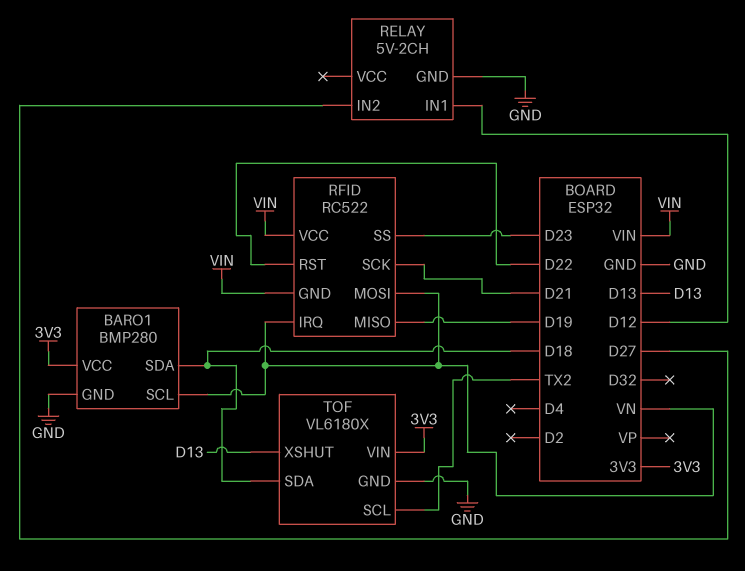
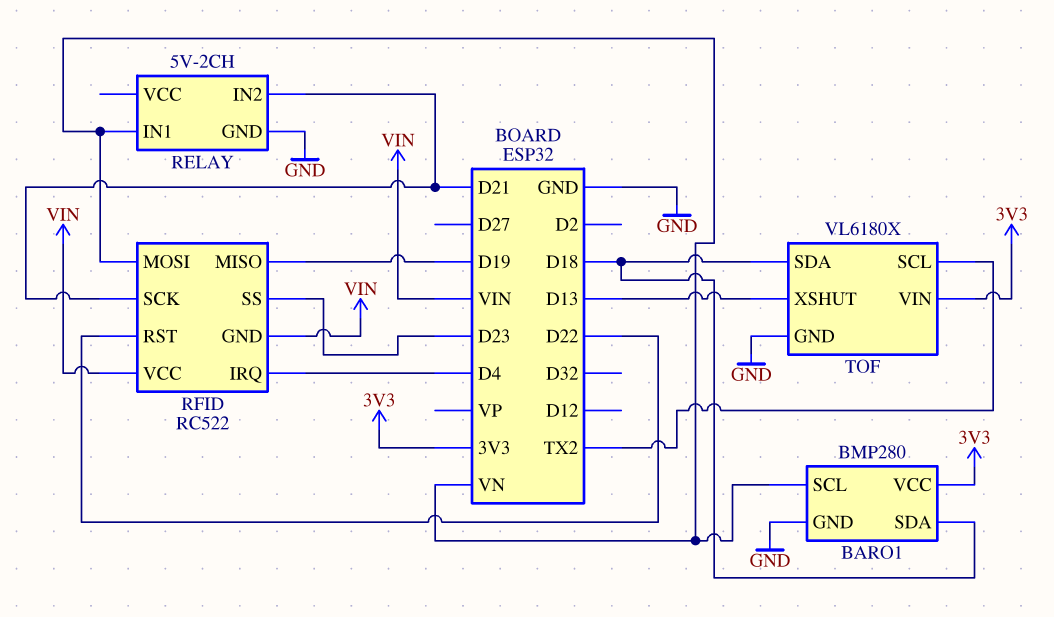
RELAY pin IN1: D12 -> VN
RELAY pin IN2: D27 -> D21
RFID pin IRQ: VN -> D4

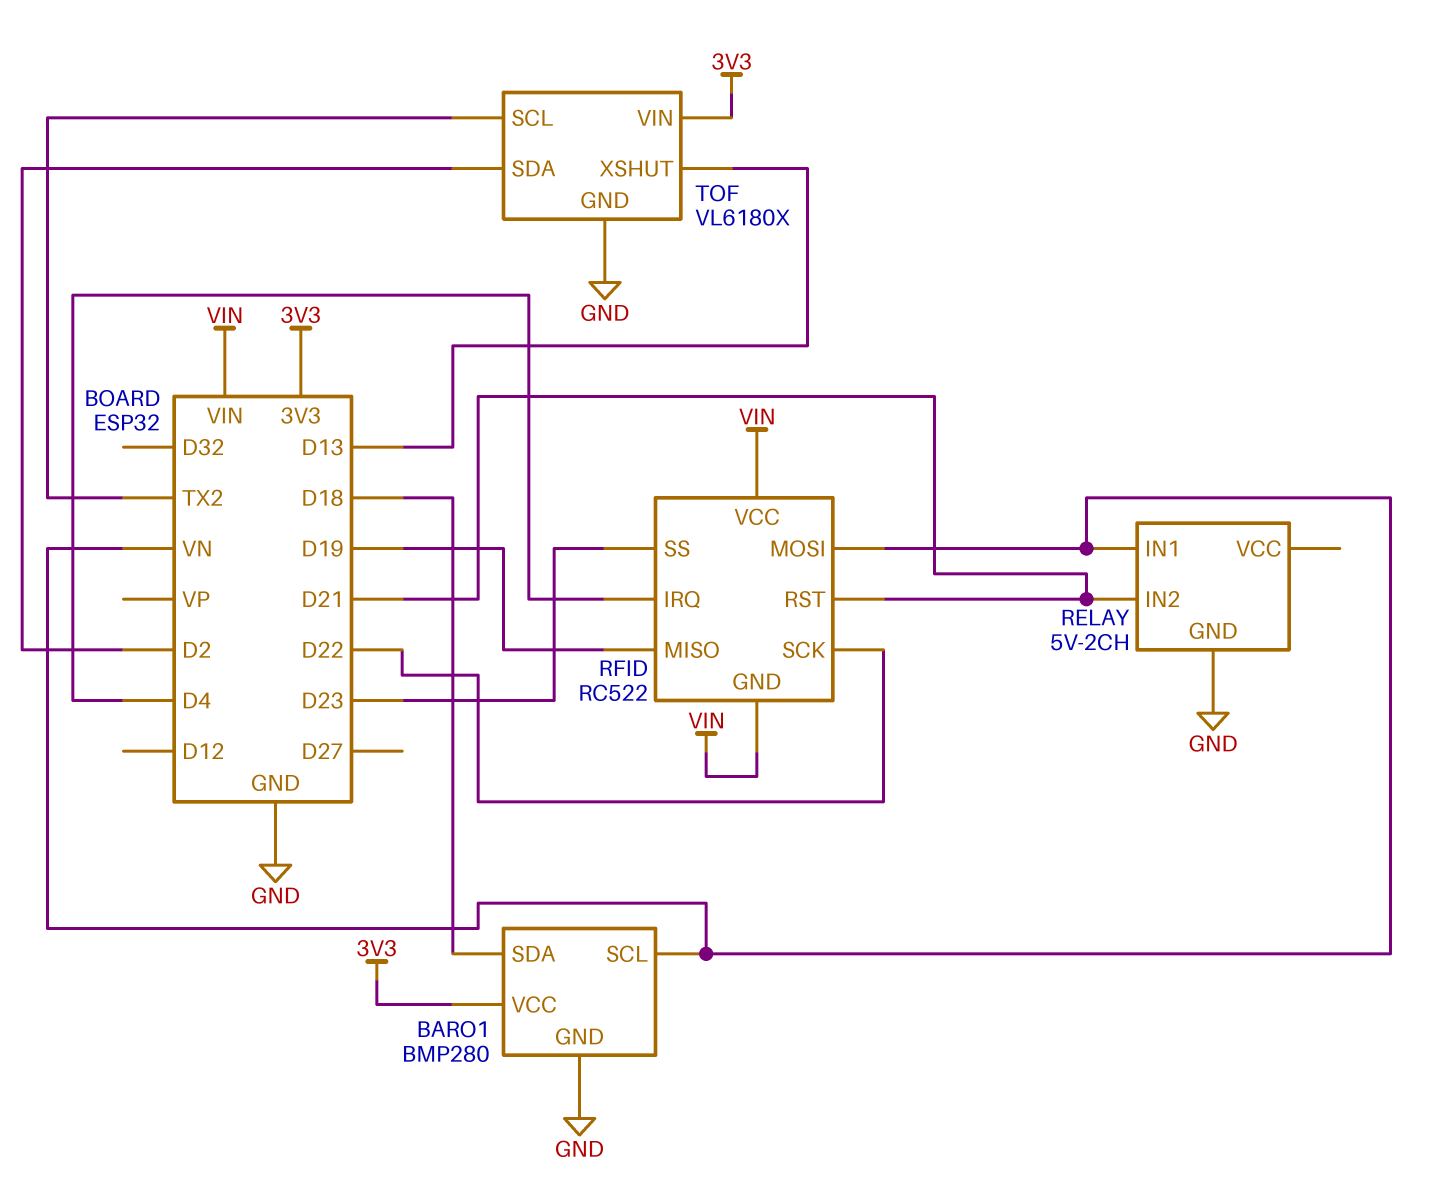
RFID pin RST: D22 -> D21
RFID pin SCK: D21 -> D22
TOF pin SDA: D18 -> D2

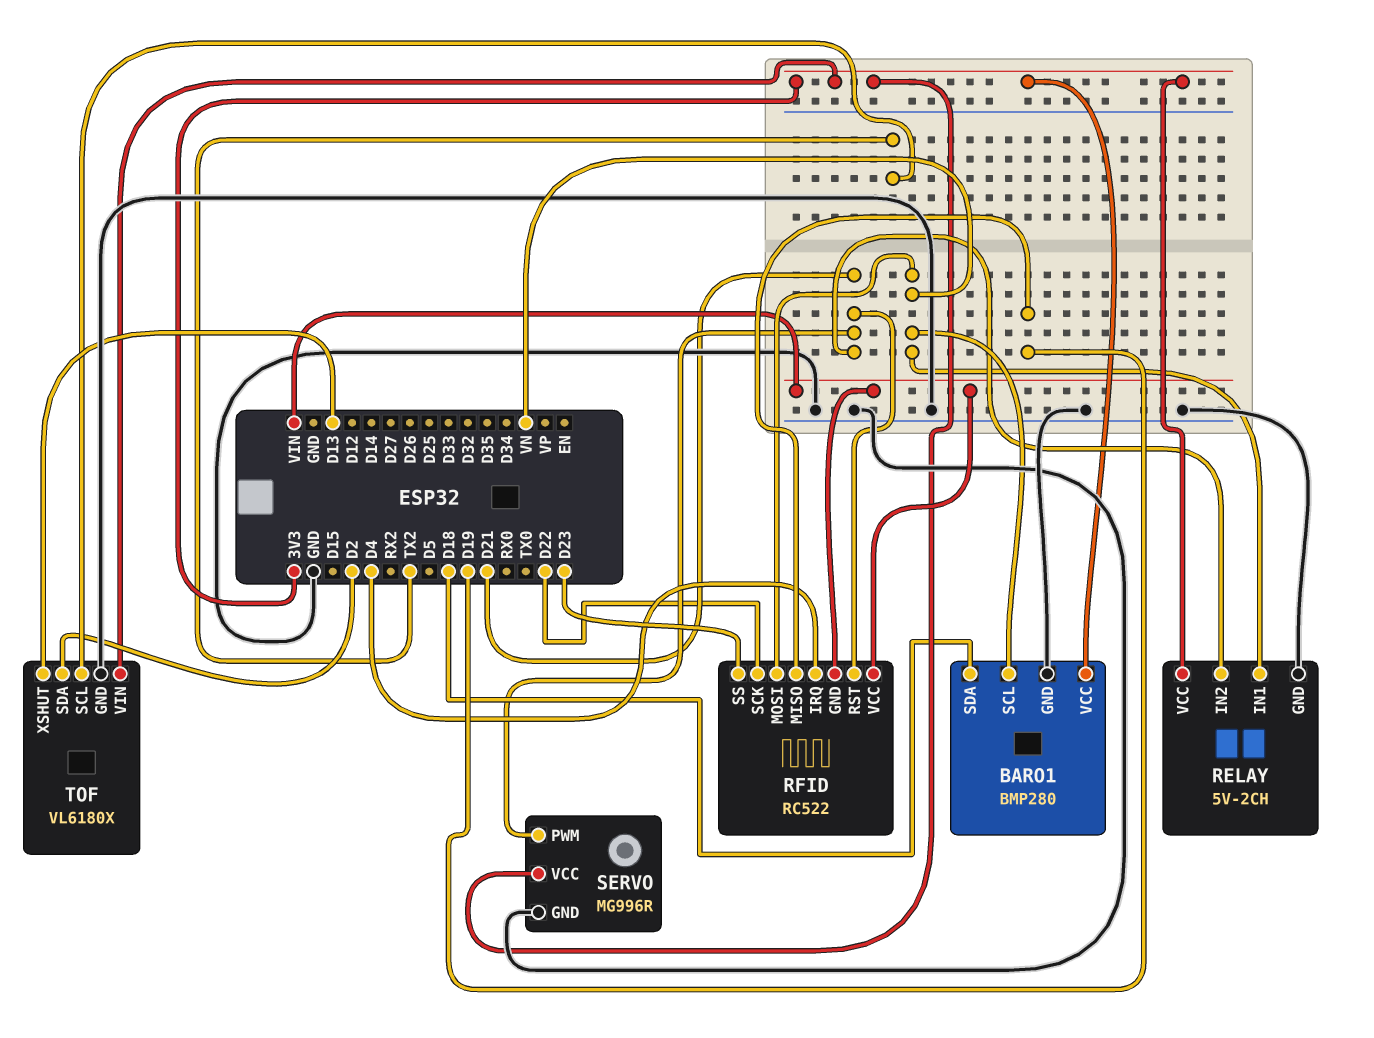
RELAY pin VCC: none -> 3V3
SERVO: none -> MG996R
SERVO pin GND: none -> GND
SERVO pin PWM: none -> D21
SERVO pin VCC: none -> 3V3

